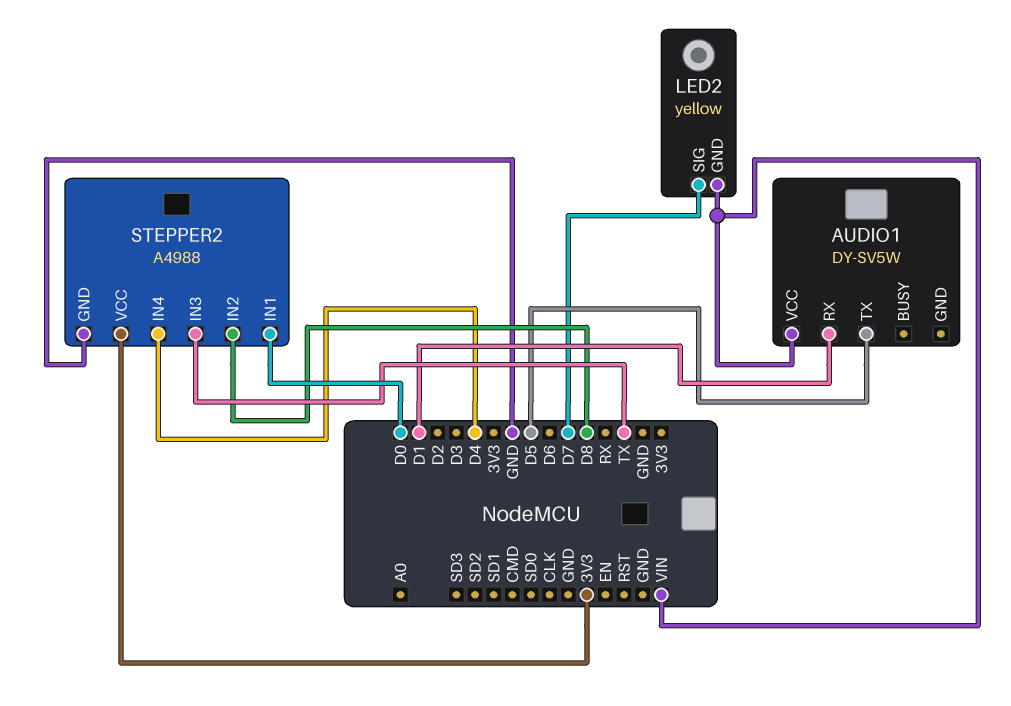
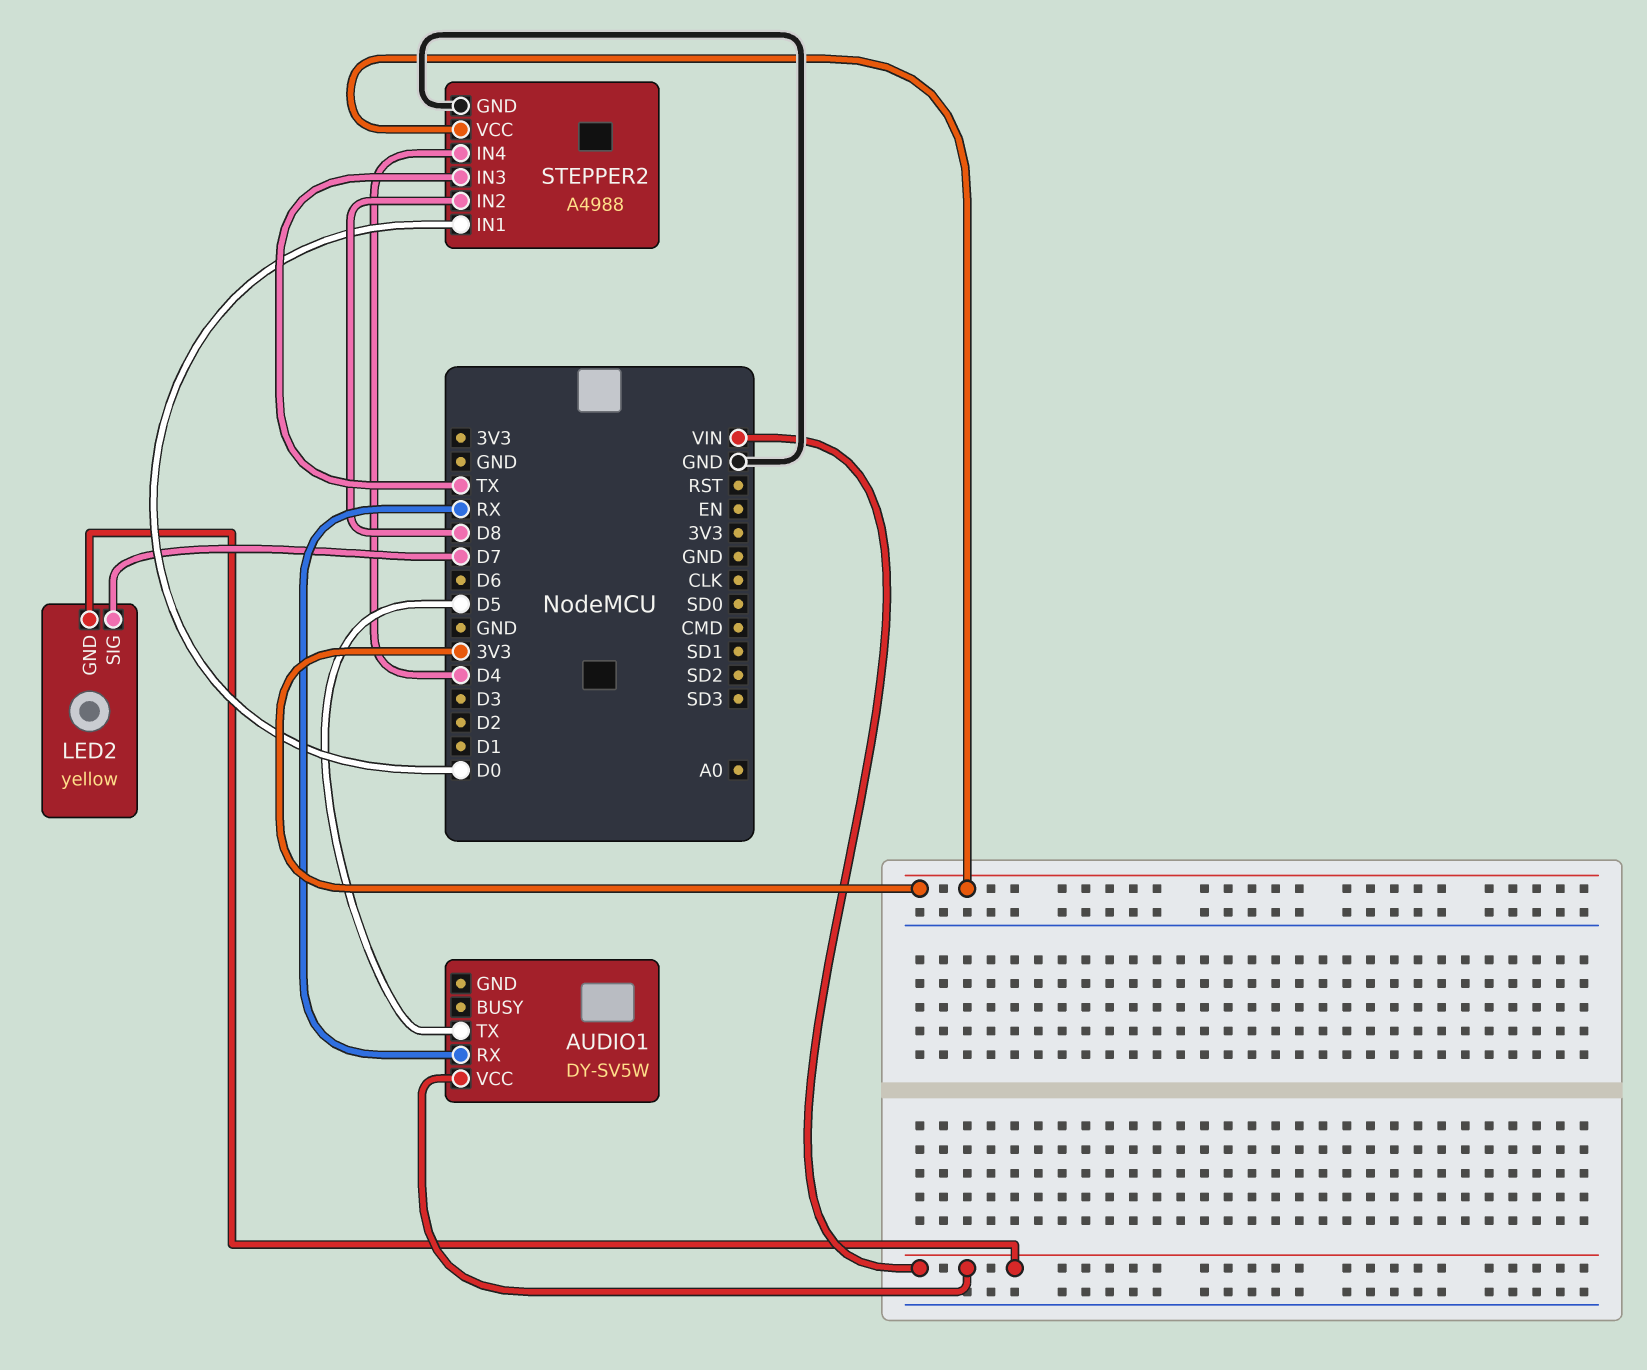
AUDIO1 pin RX: D1 -> RX

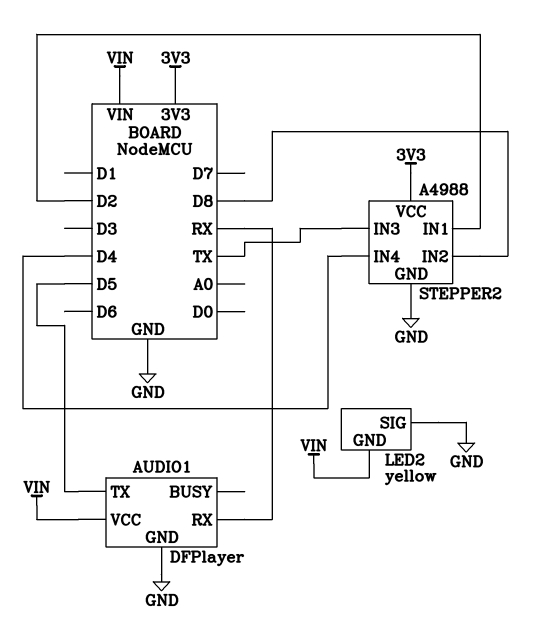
AUDIO1: DY-SV5W -> DFPlayer
AUDIO1 pin GND: none -> GND
LED2 pin SIG: D7 -> GND
STEPPER2 pin IN1: D0 -> D2

